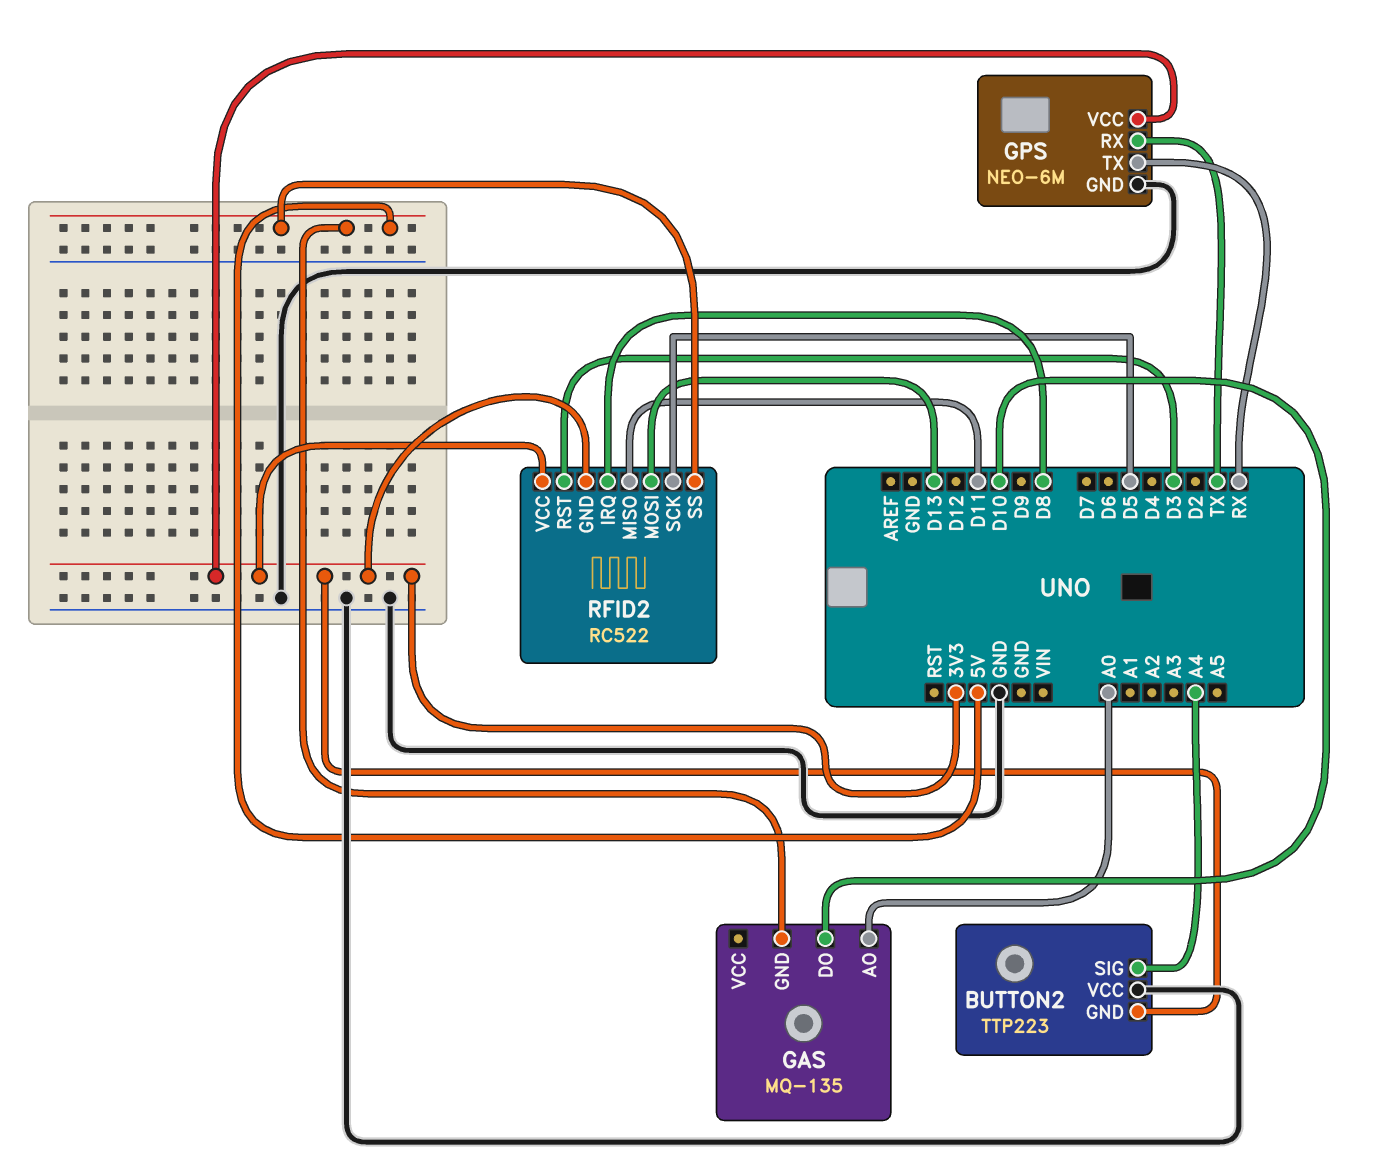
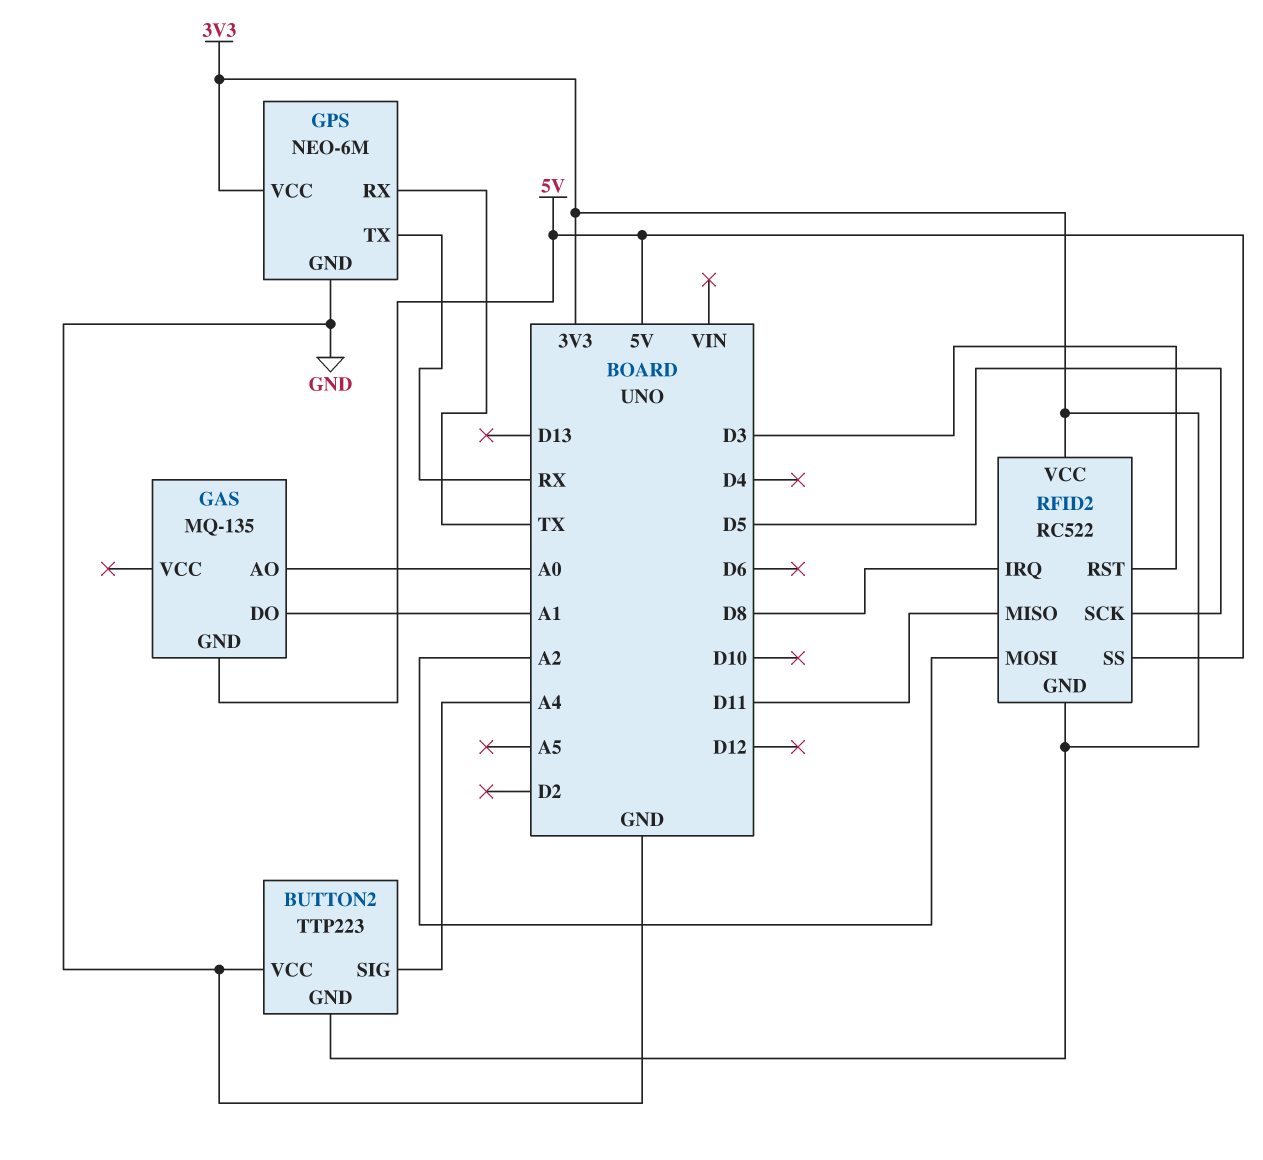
GAS pin DO: D10 -> A1
RFID2 pin MOSI: D13 -> A2

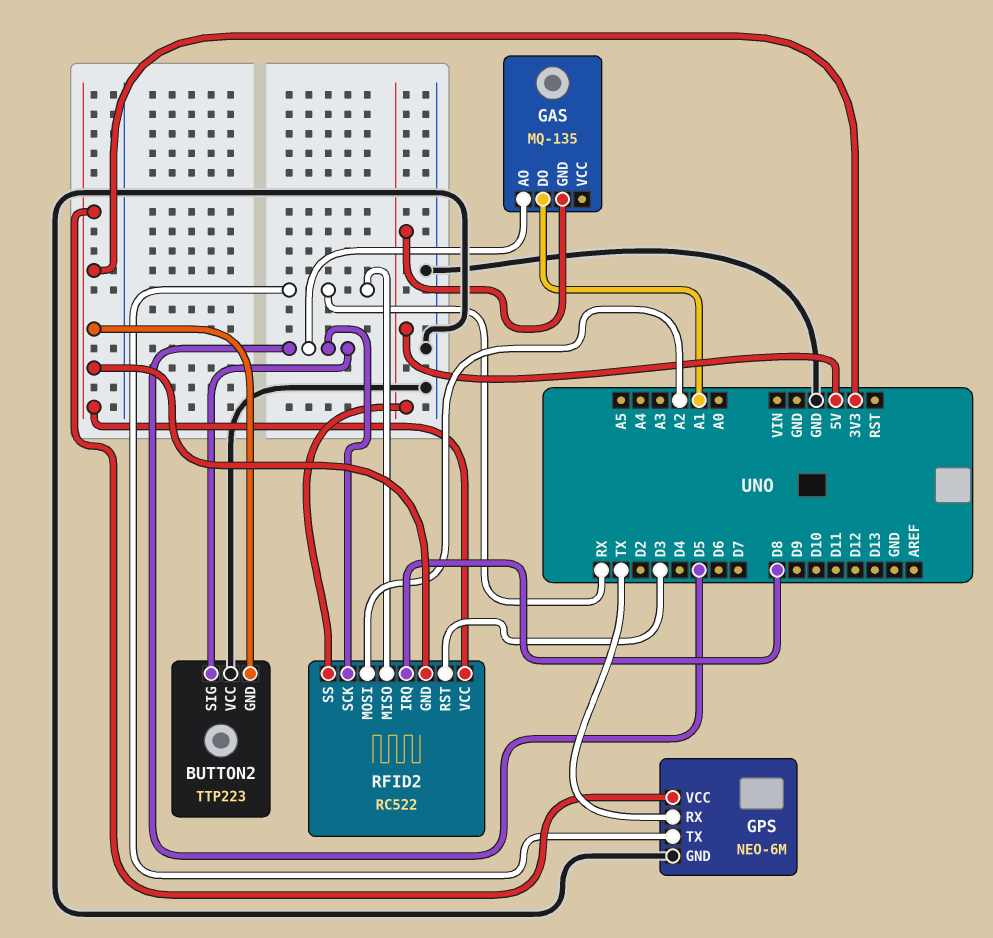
BUTTON2 pin SIG: A4 -> D5
GAS pin AO: A0 -> D5
RFID2 pin MISO: D11 -> RX

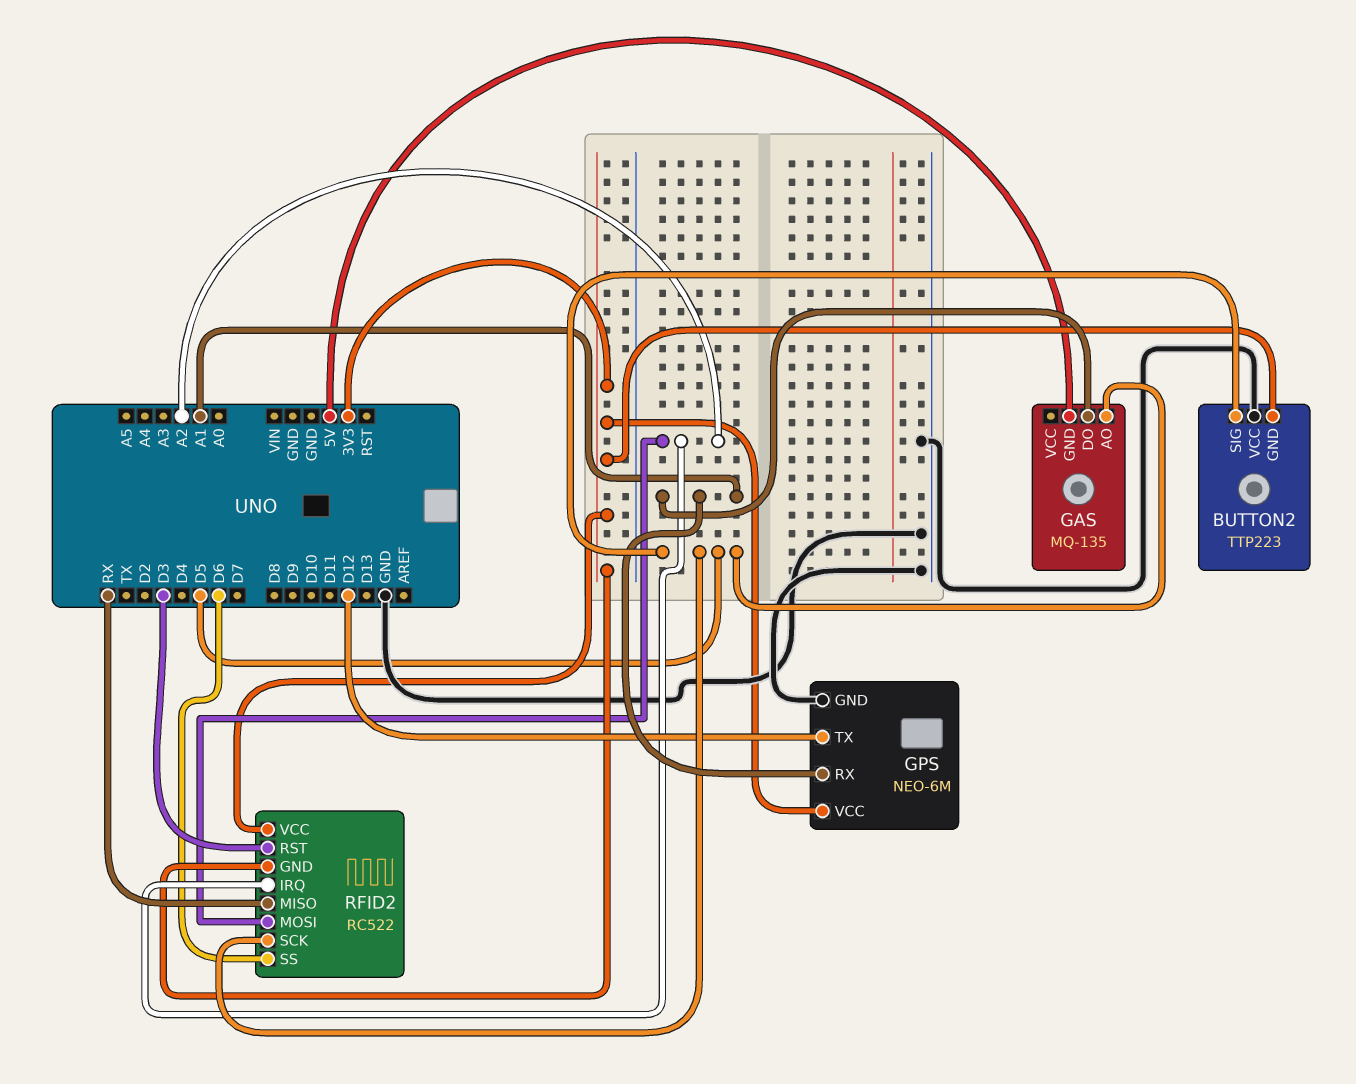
GPS pin RX: TX -> A1
GPS pin TX: RX -> D12
RFID2 pin IRQ: D8 -> A2
RFID2 pin SS: 5V -> D6

